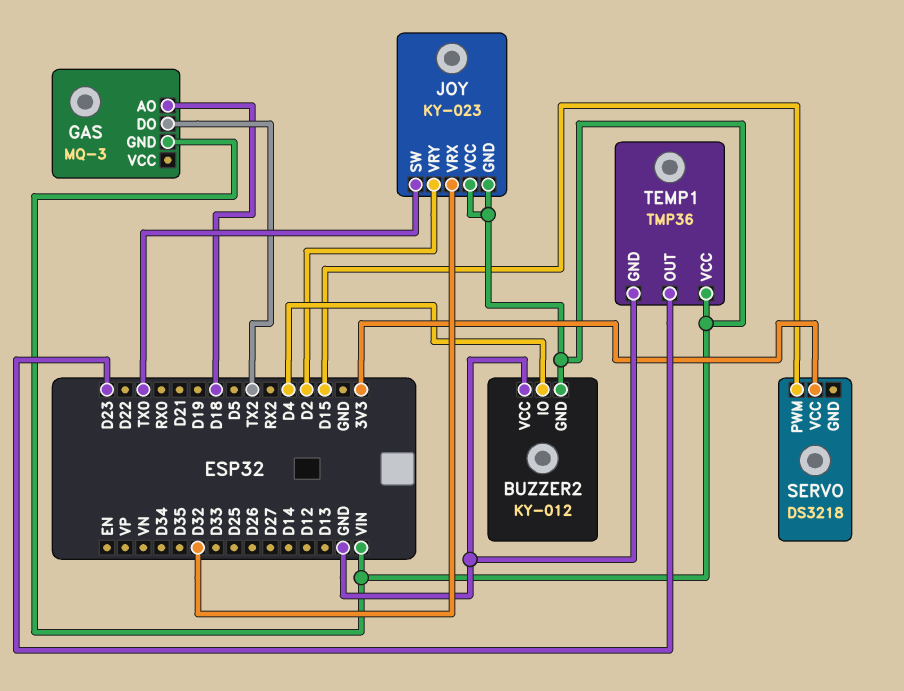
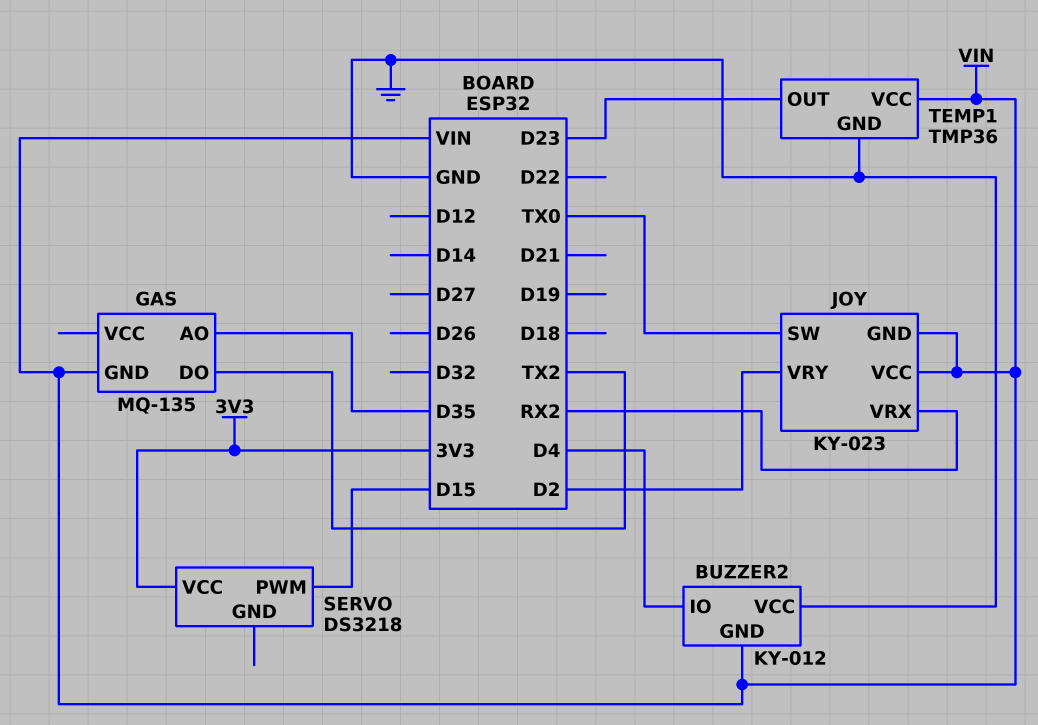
GAS: MQ-3 -> MQ-135
GAS pin AO: D18 -> D35
JOY pin VRX: D32 -> RX2

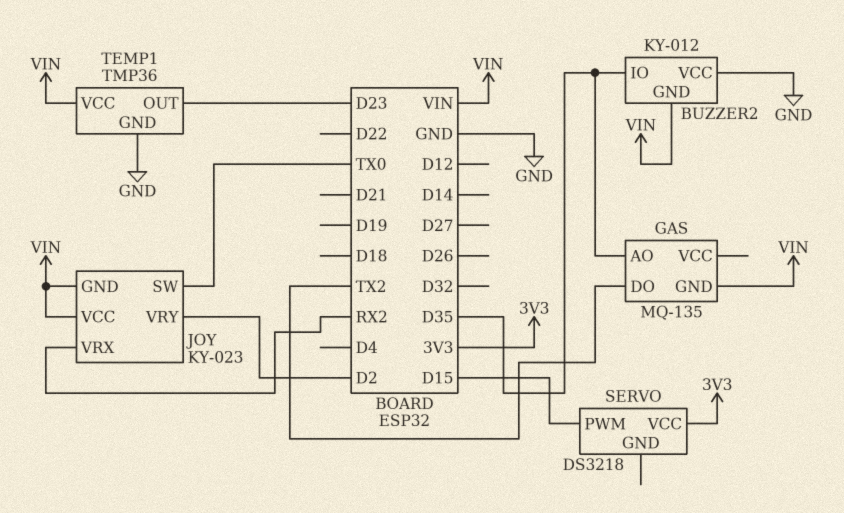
BUZZER2 pin IO: D4 -> D35

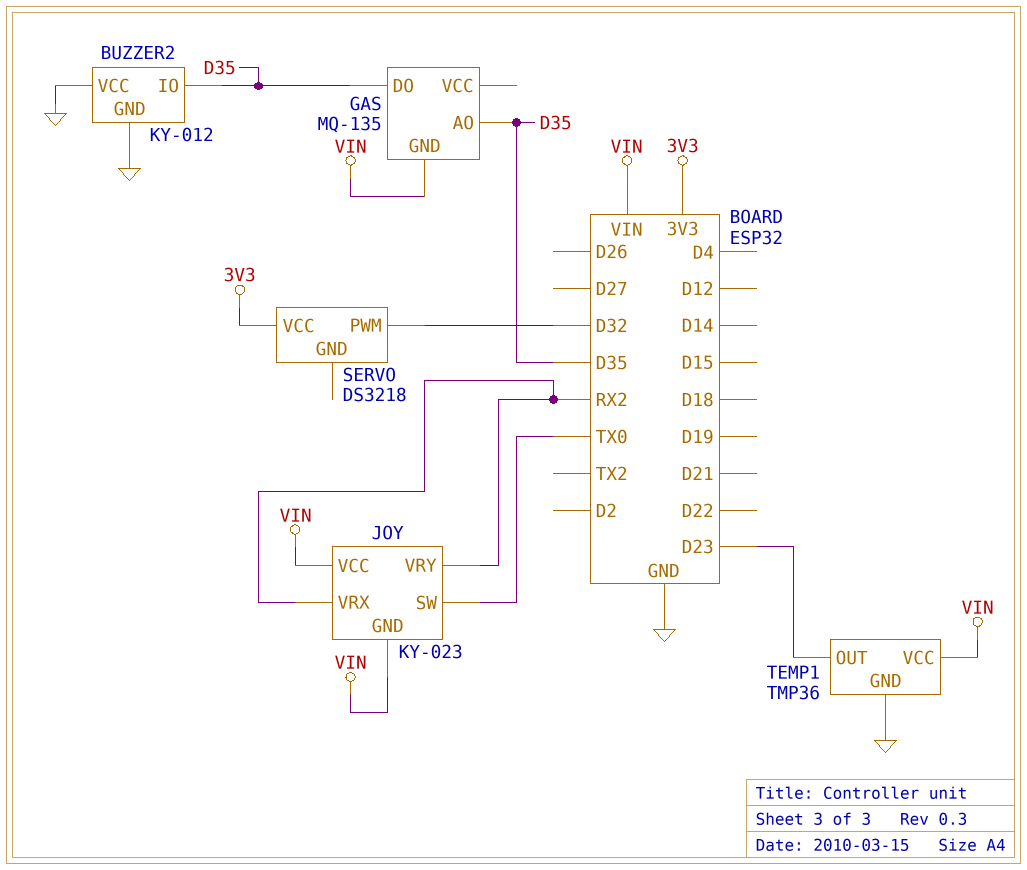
BUZZER2 pin GND: VIN -> GND
GAS pin DO: TX2 -> D35
JOY pin VRY: D2 -> RX2
SERVO pin PWM: D15 -> D32

